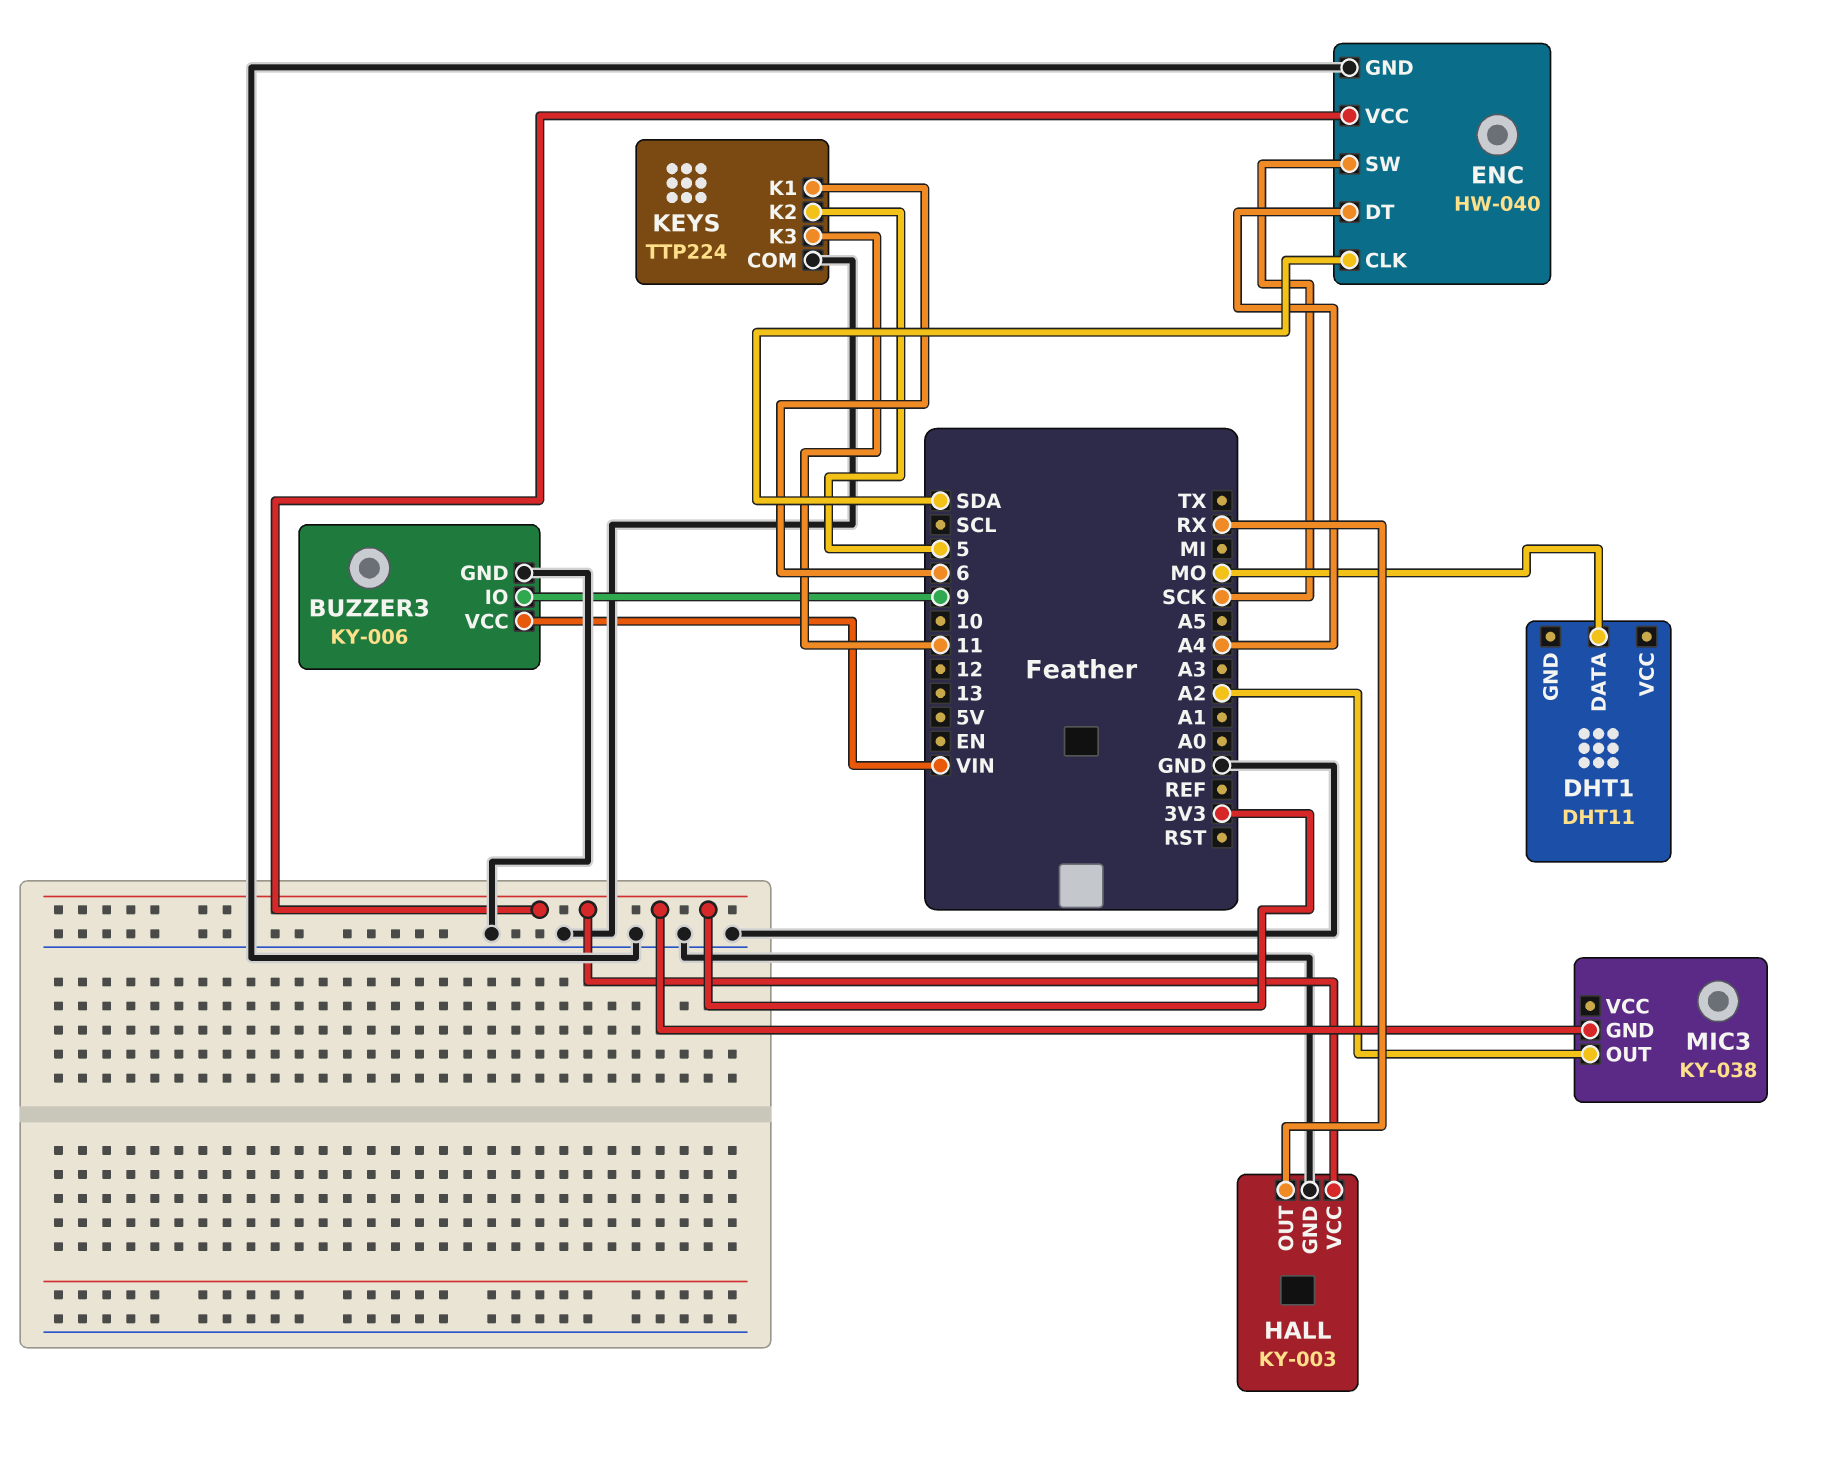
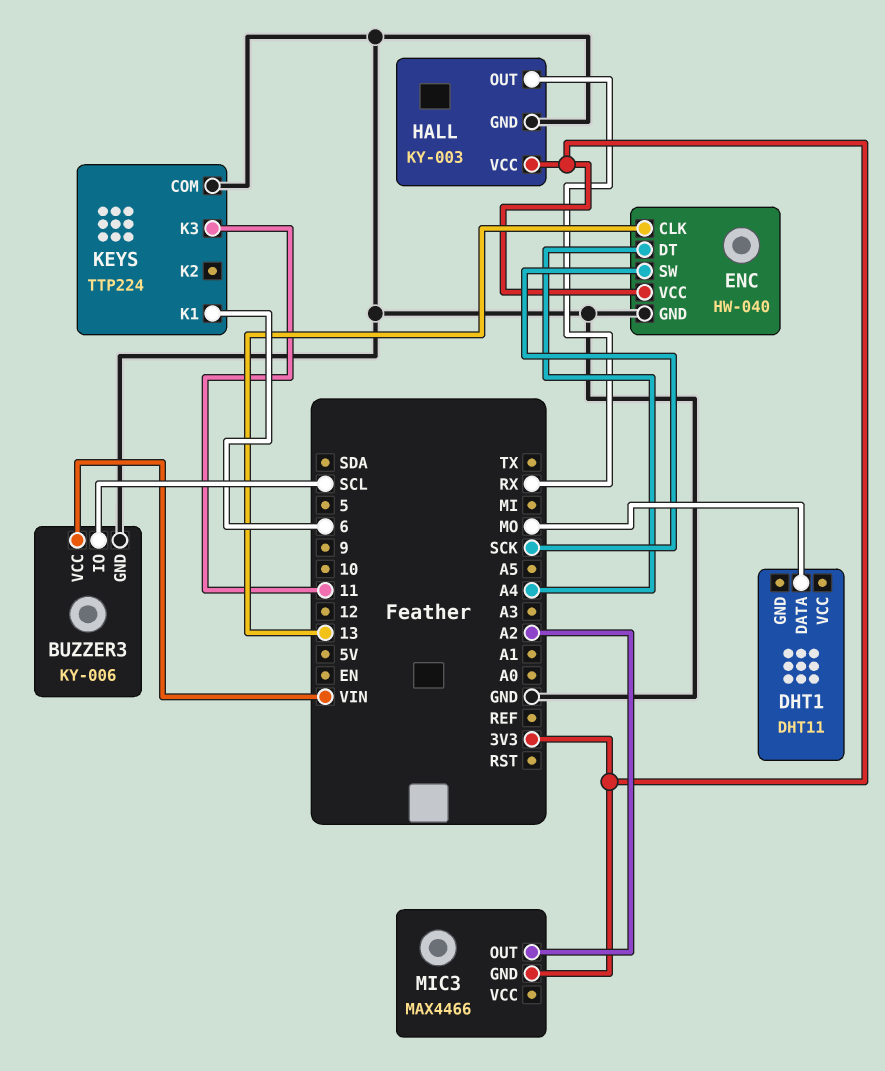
BUZZER3 pin IO: 9 -> SCL
ENC pin CLK: SDA -> 13
KEYS pin K2: 5 -> none
MIC3: KY-038 -> MAX4466

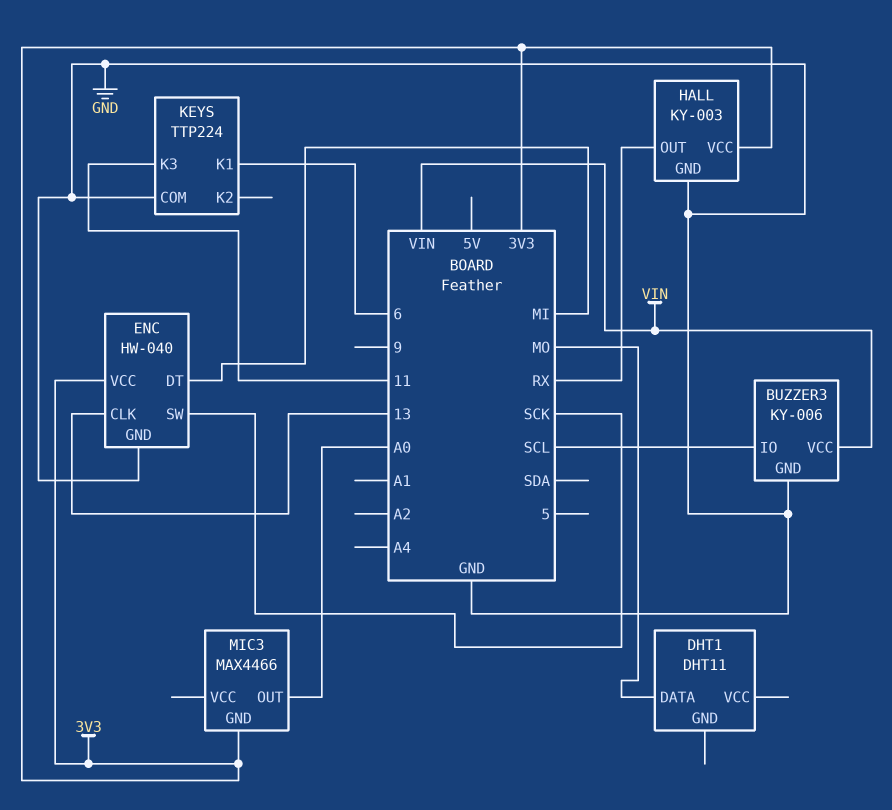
ENC pin DT: A4 -> MI
MIC3 pin OUT: A2 -> A0

